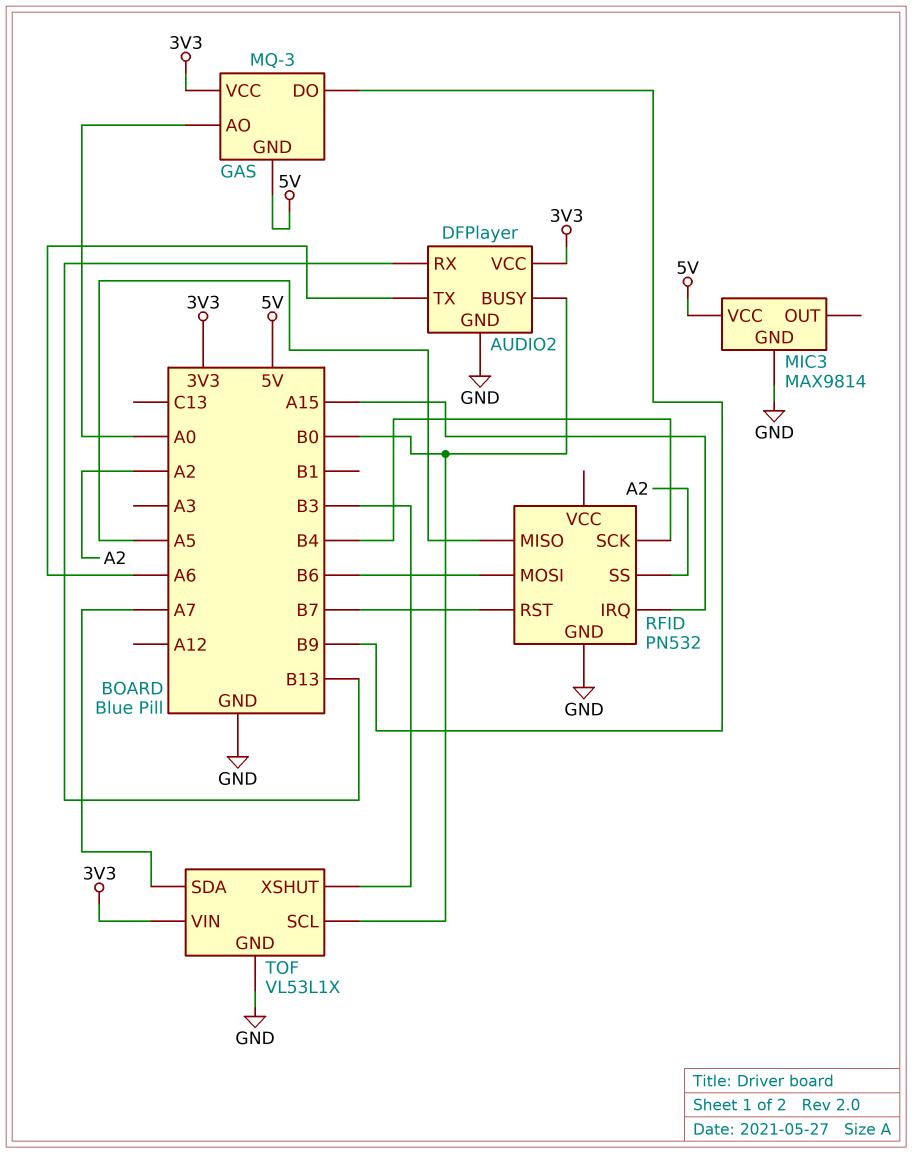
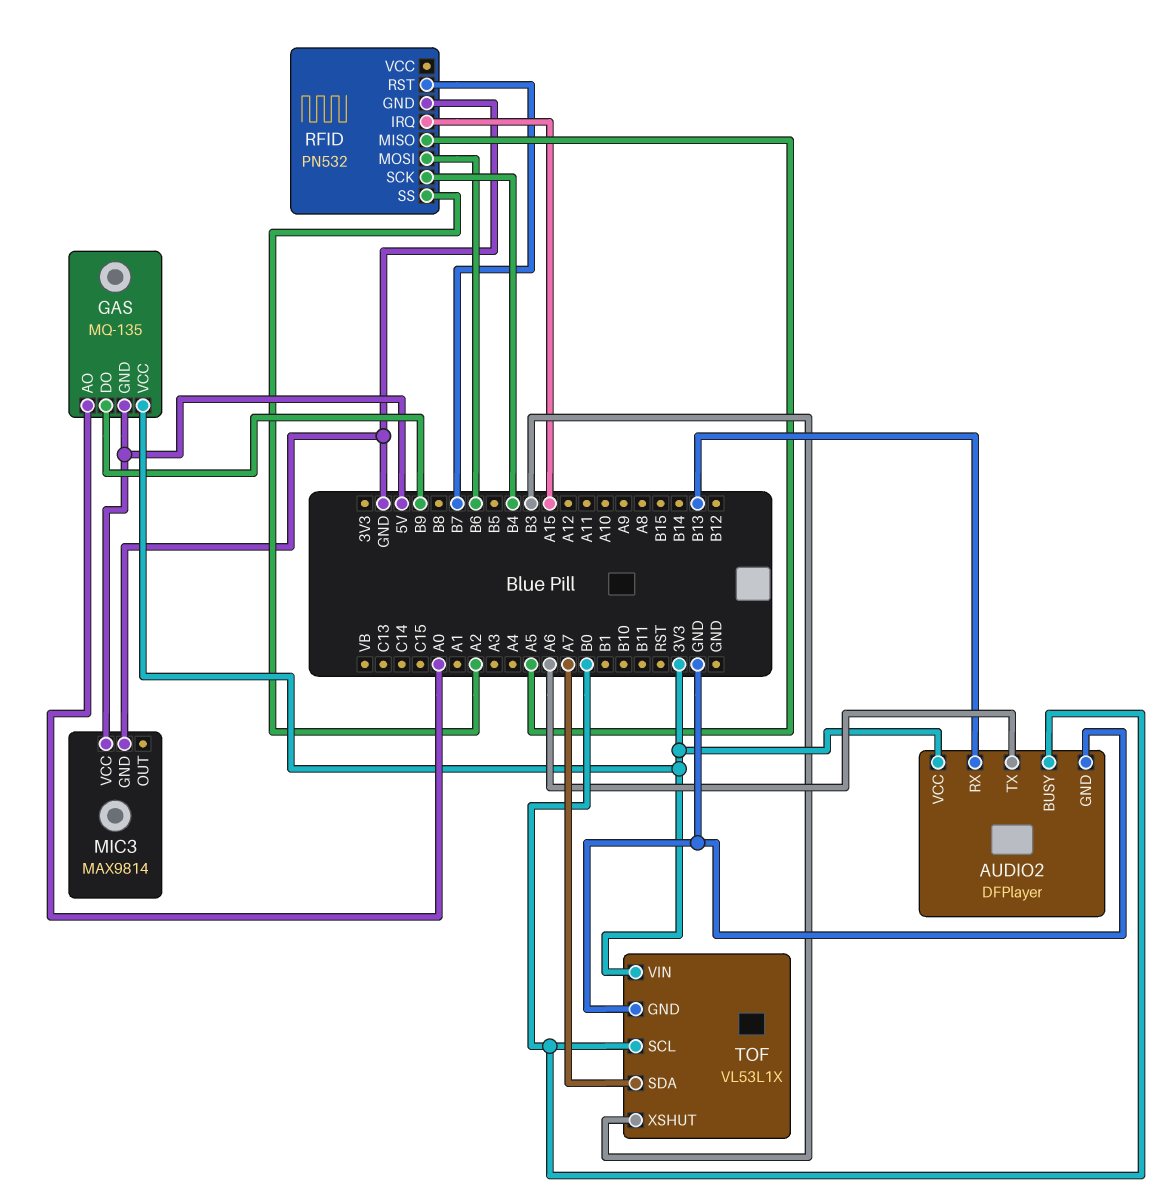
GAS: MQ-3 -> MQ-135

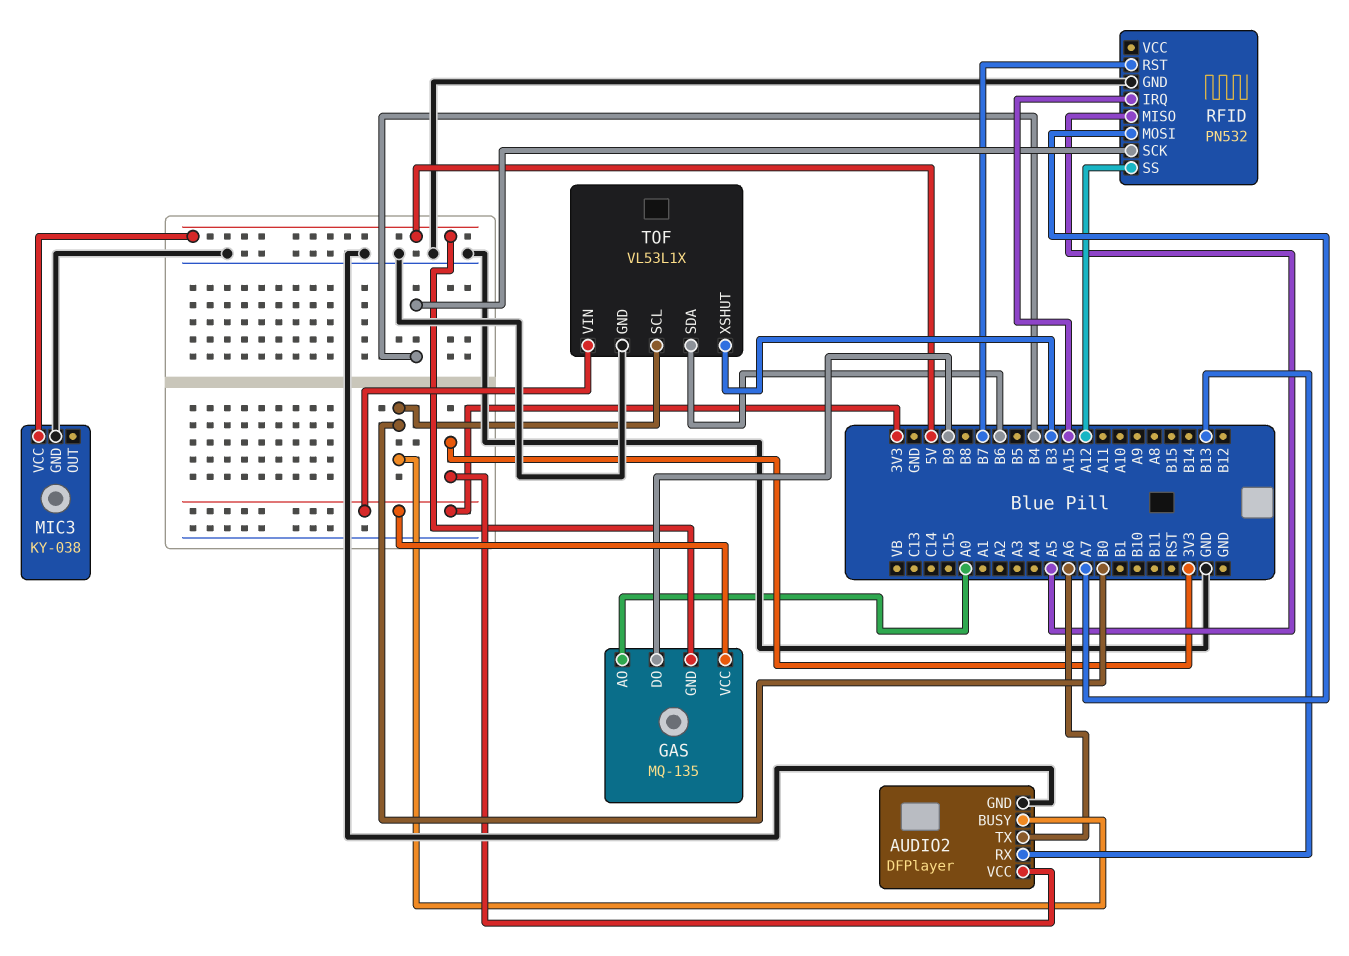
MIC3: MAX9814 -> KY-038
RFID pin MOSI: B6 -> A7
RFID pin SS: A2 -> A12
TOF pin SDA: A7 -> B6

